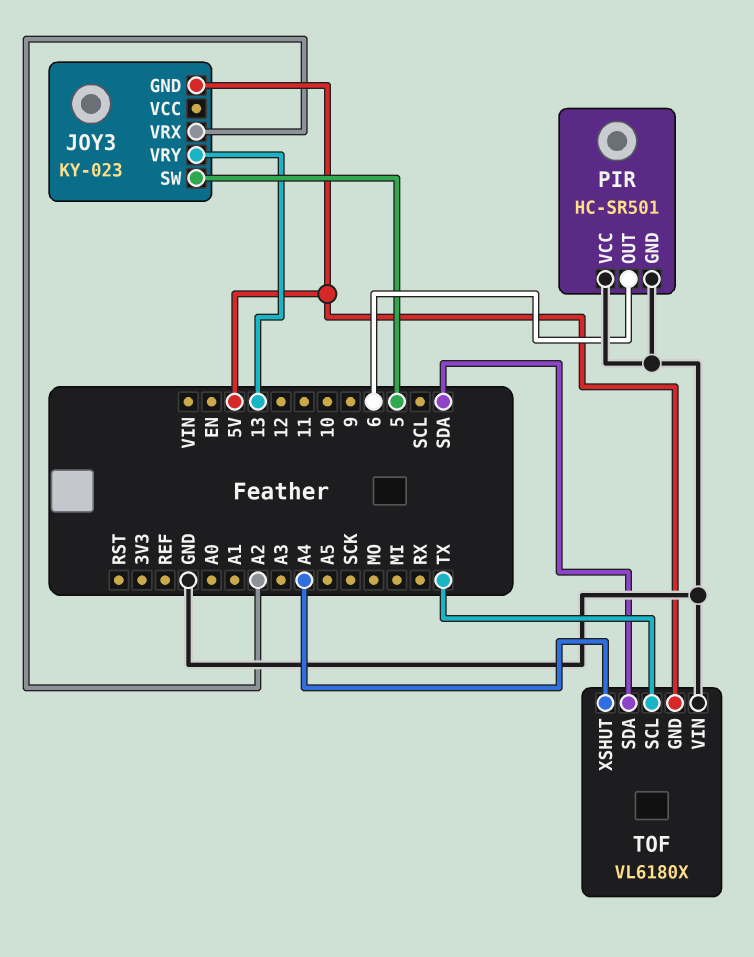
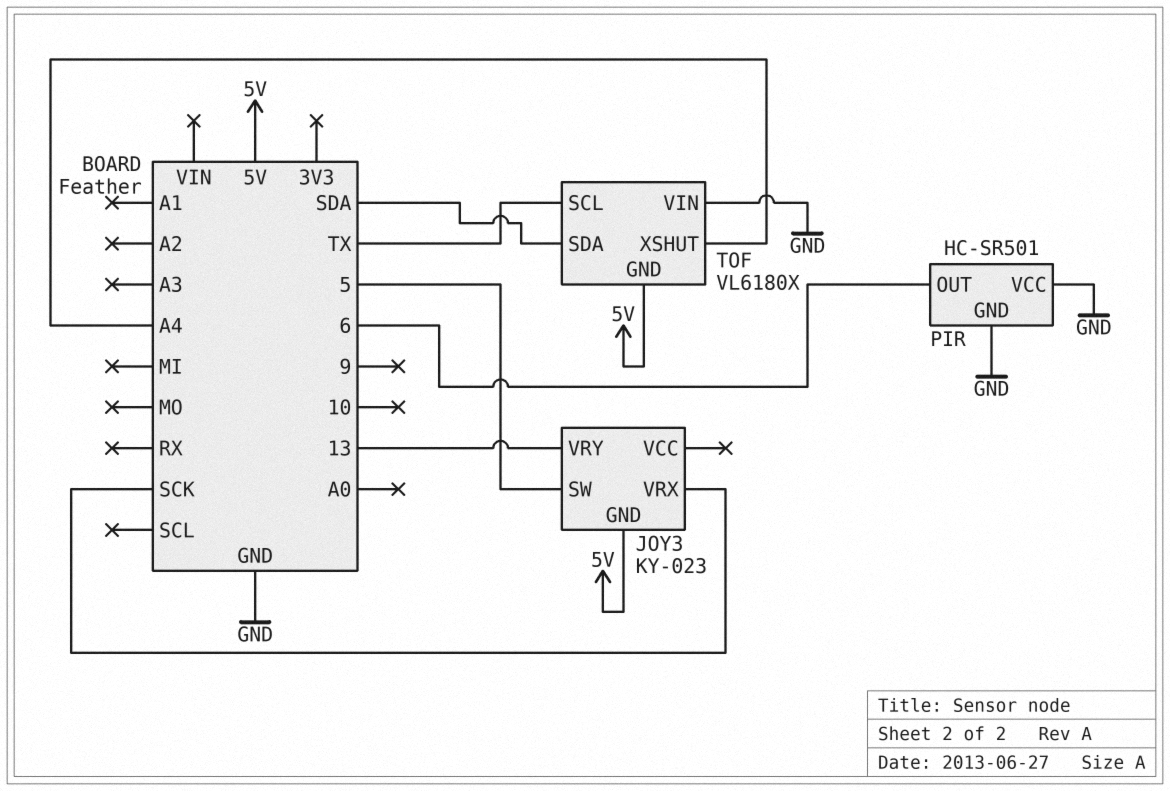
JOY3 pin VRX: A2 -> SCK

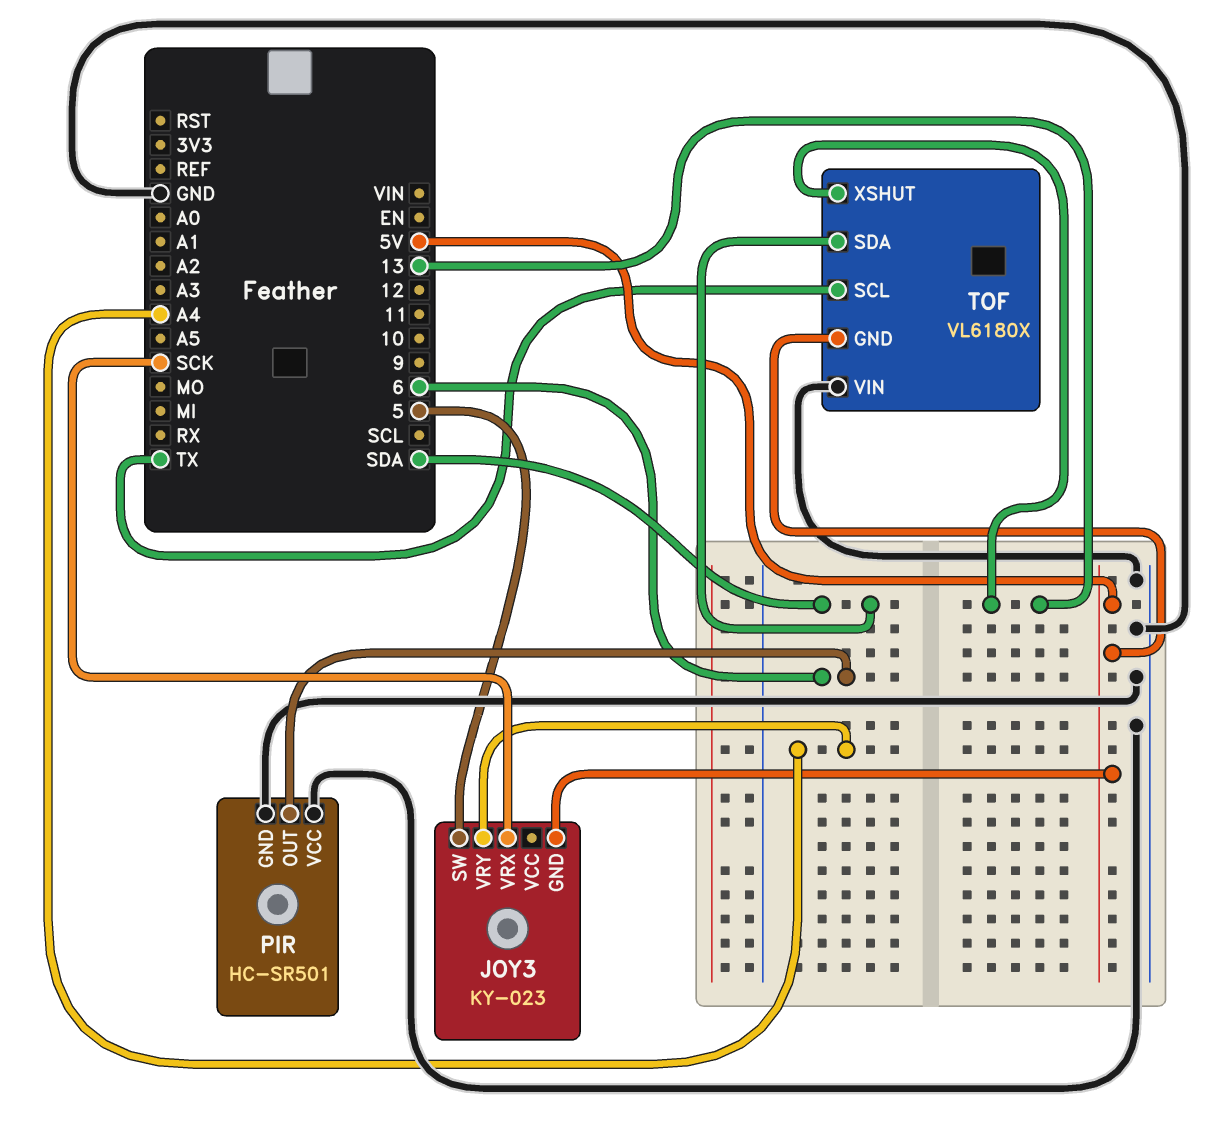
JOY3 pin VRY: 13 -> A4
TOF pin XSHUT: A4 -> 13

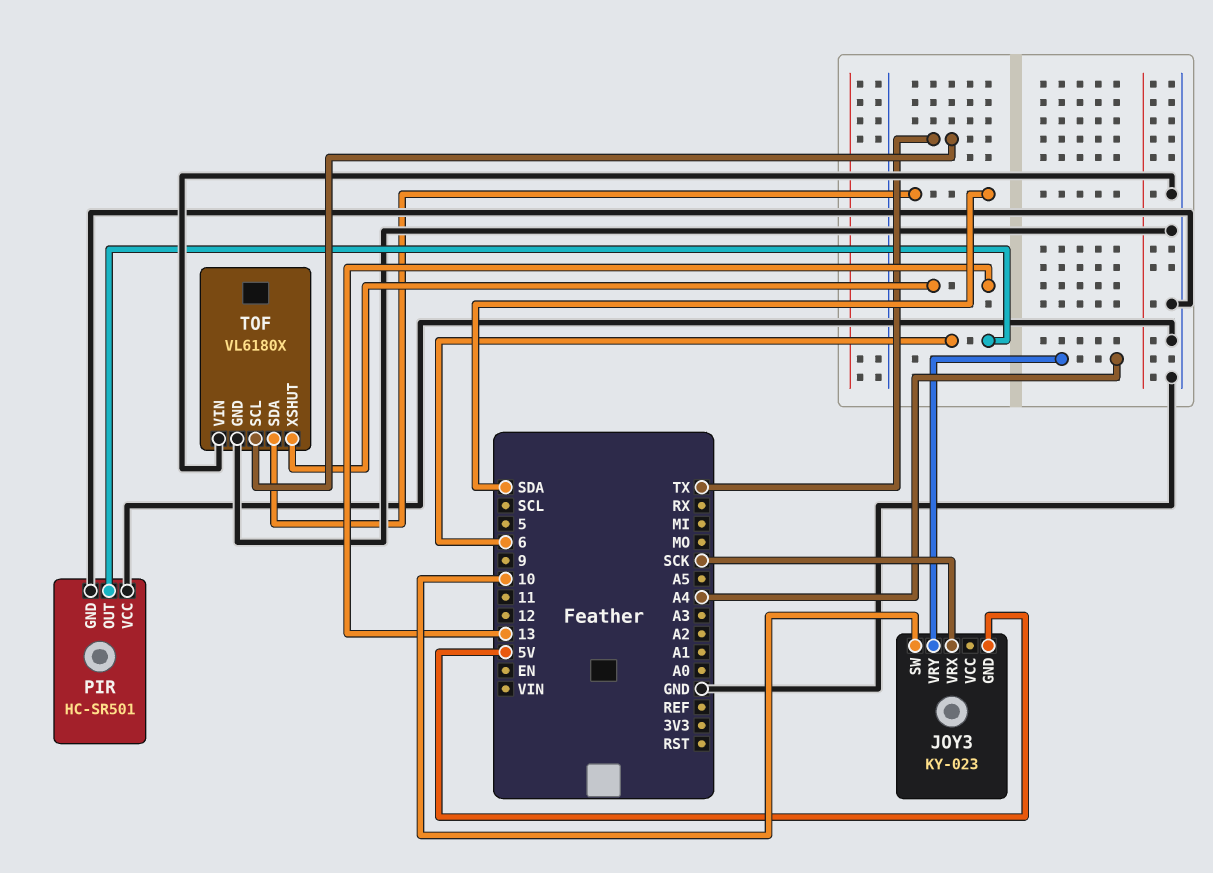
JOY3 pin SW: 5 -> 10
TOF pin GND: 5V -> GND

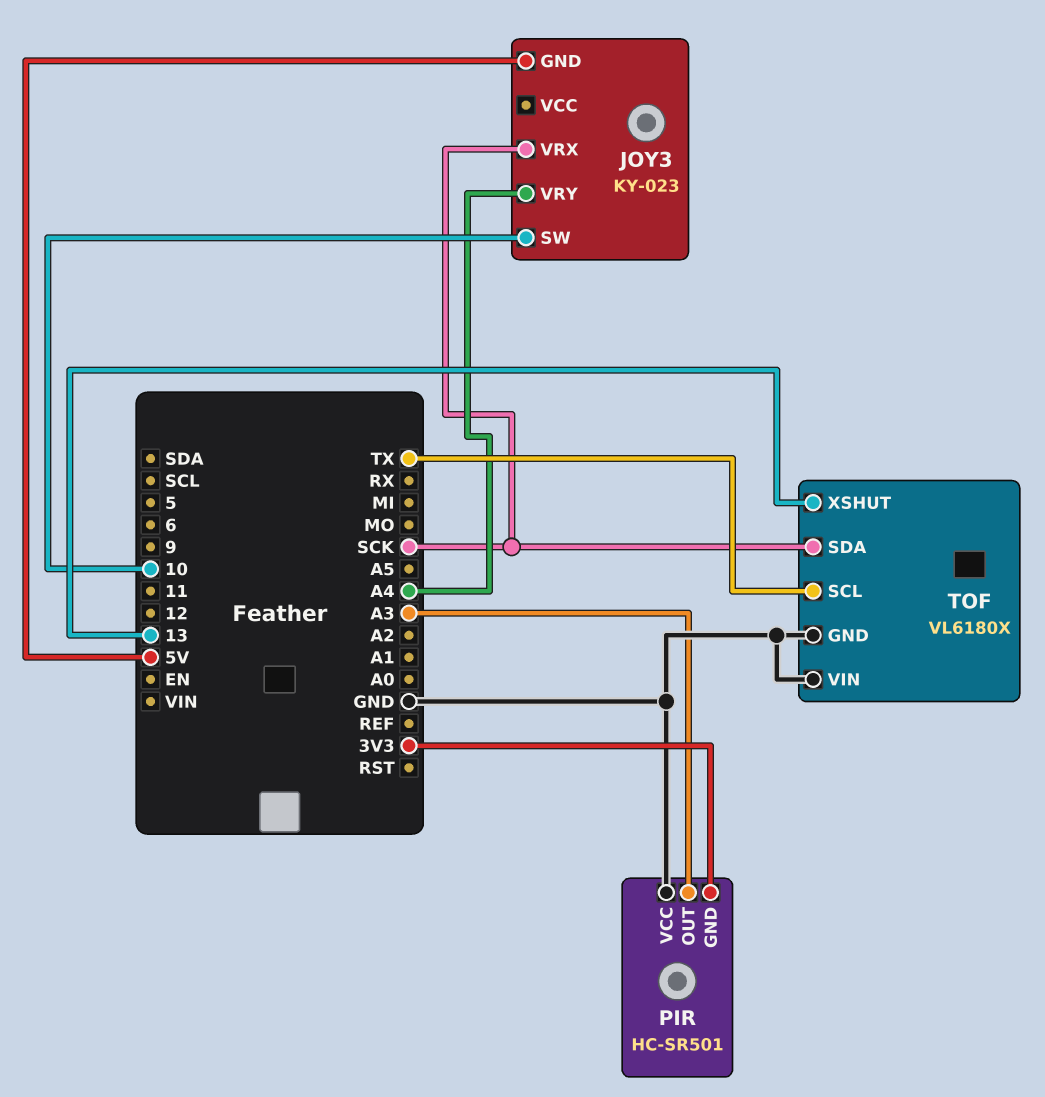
PIR pin GND: GND -> 3V3
PIR pin OUT: 6 -> A3
TOF pin SDA: SDA -> SCK

